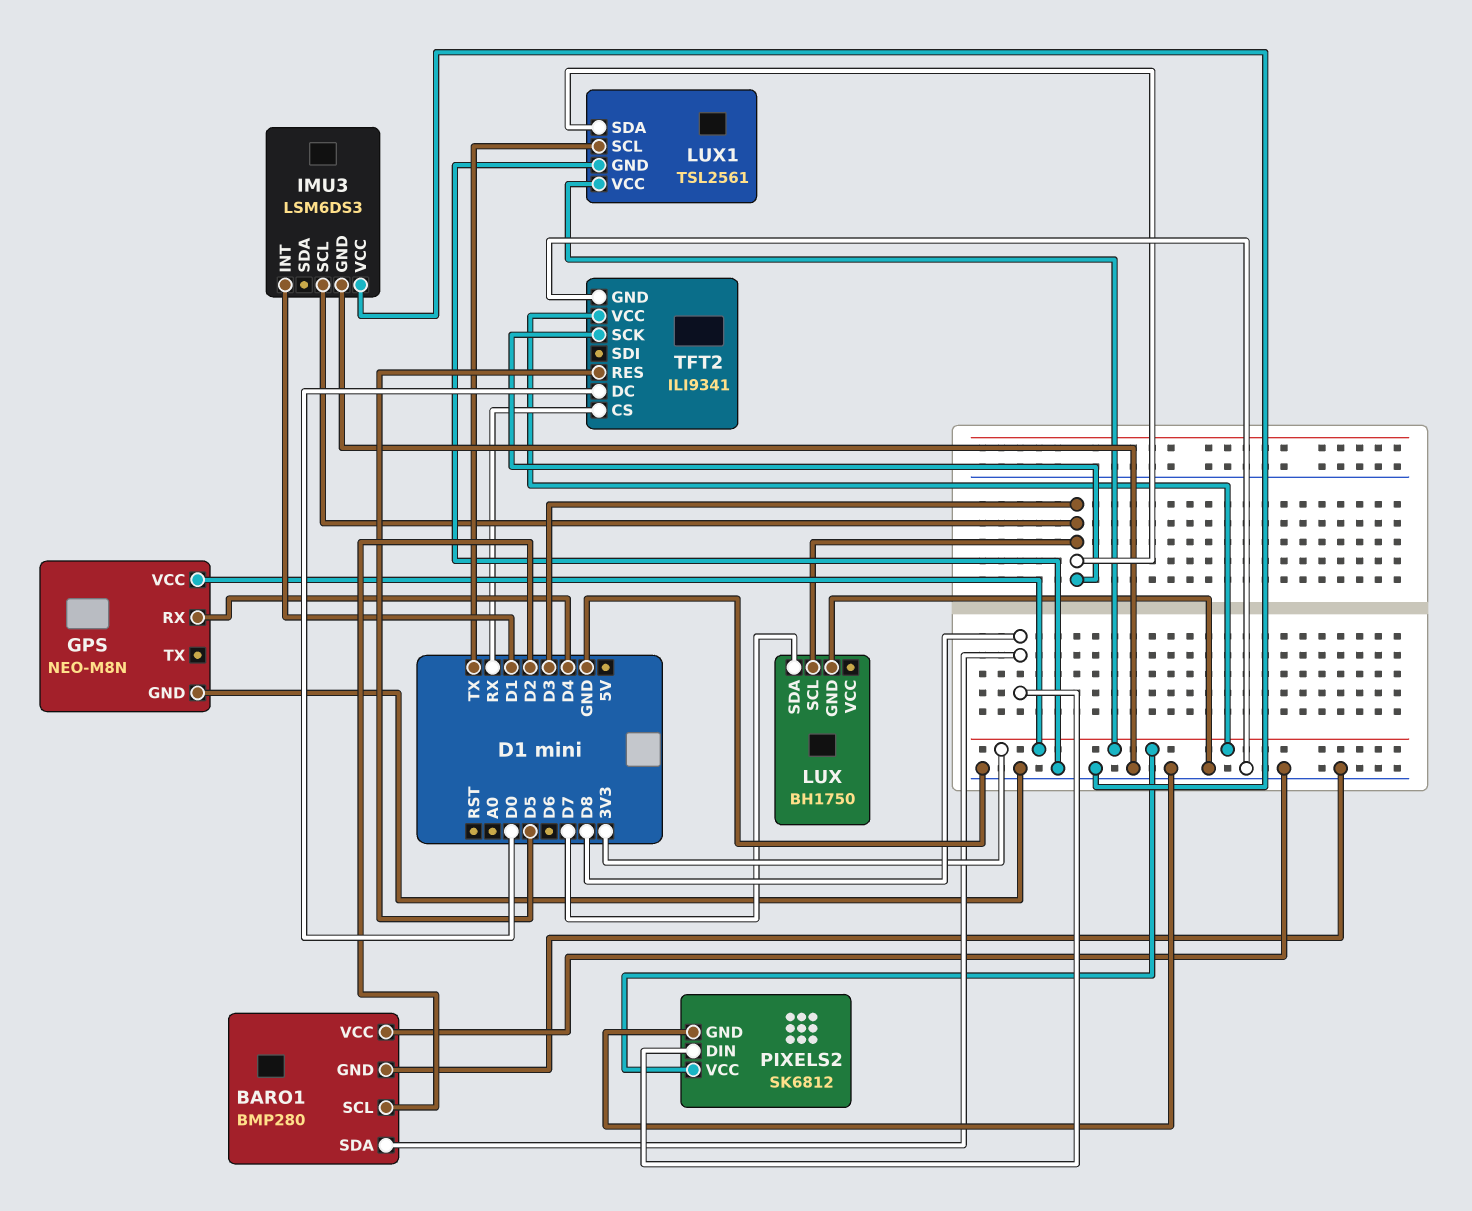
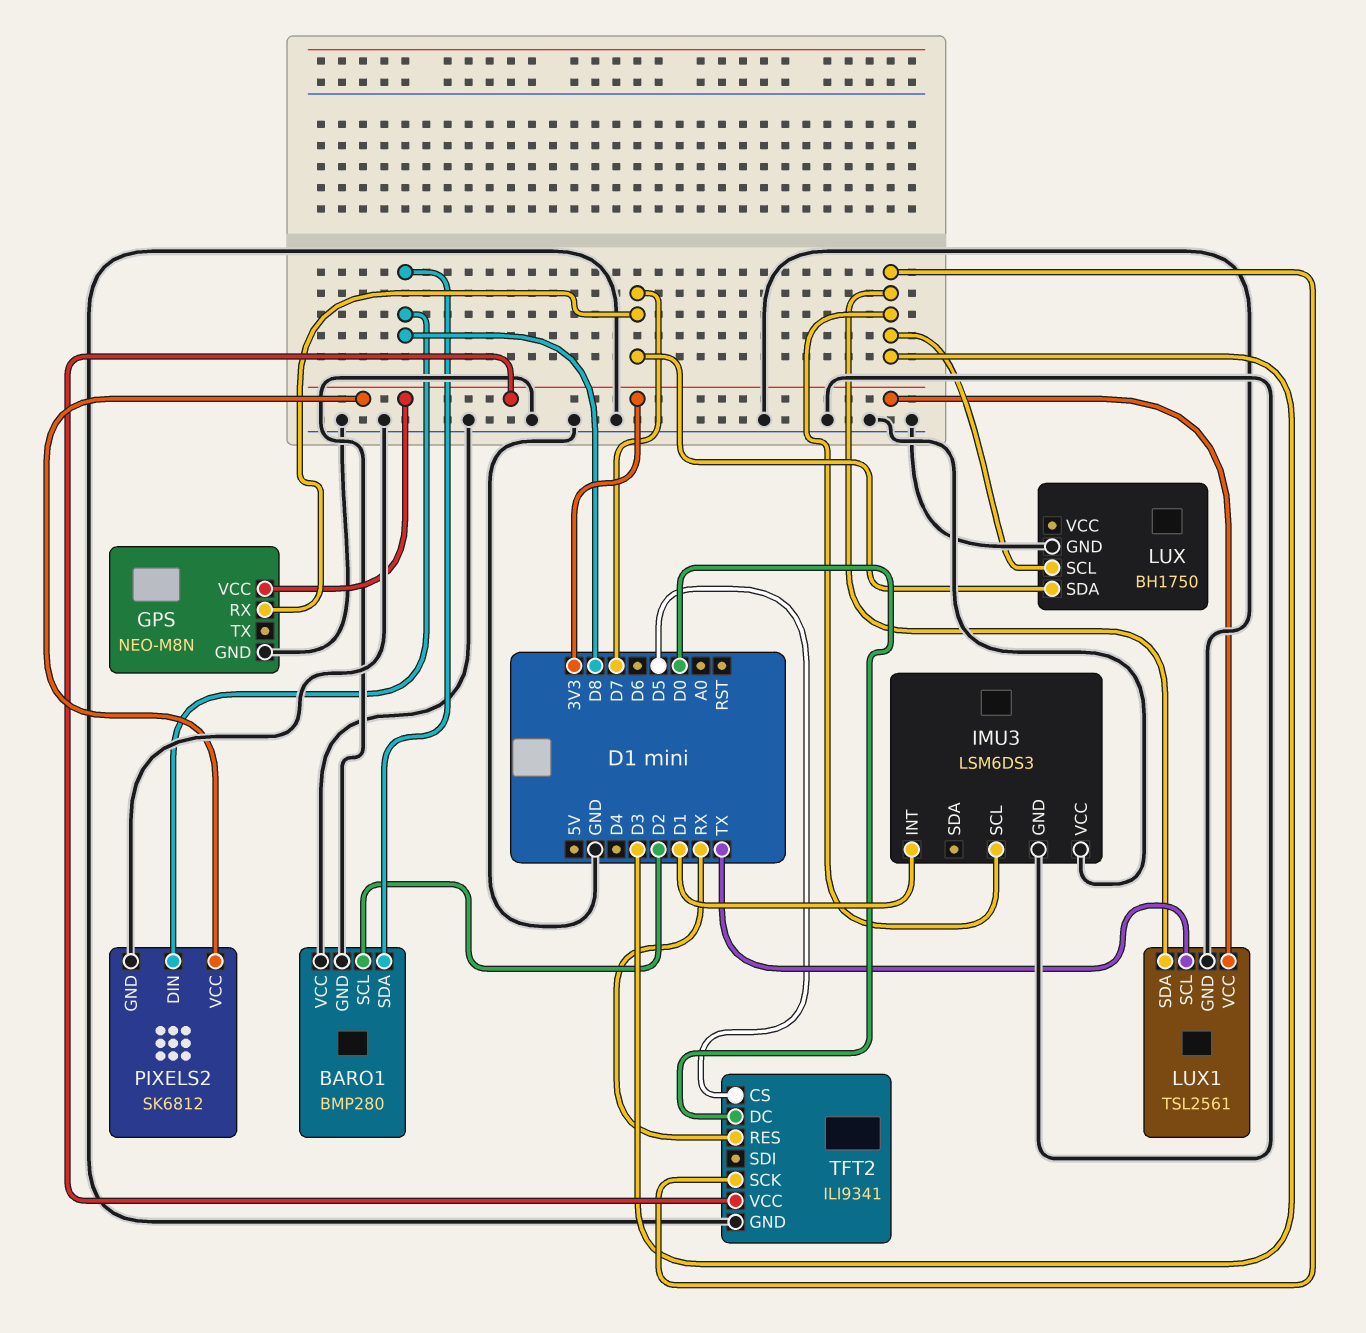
GPS pin RX: D4 -> D7
TFT2 pin CS: RX -> D5
TFT2 pin RES: D5 -> RX

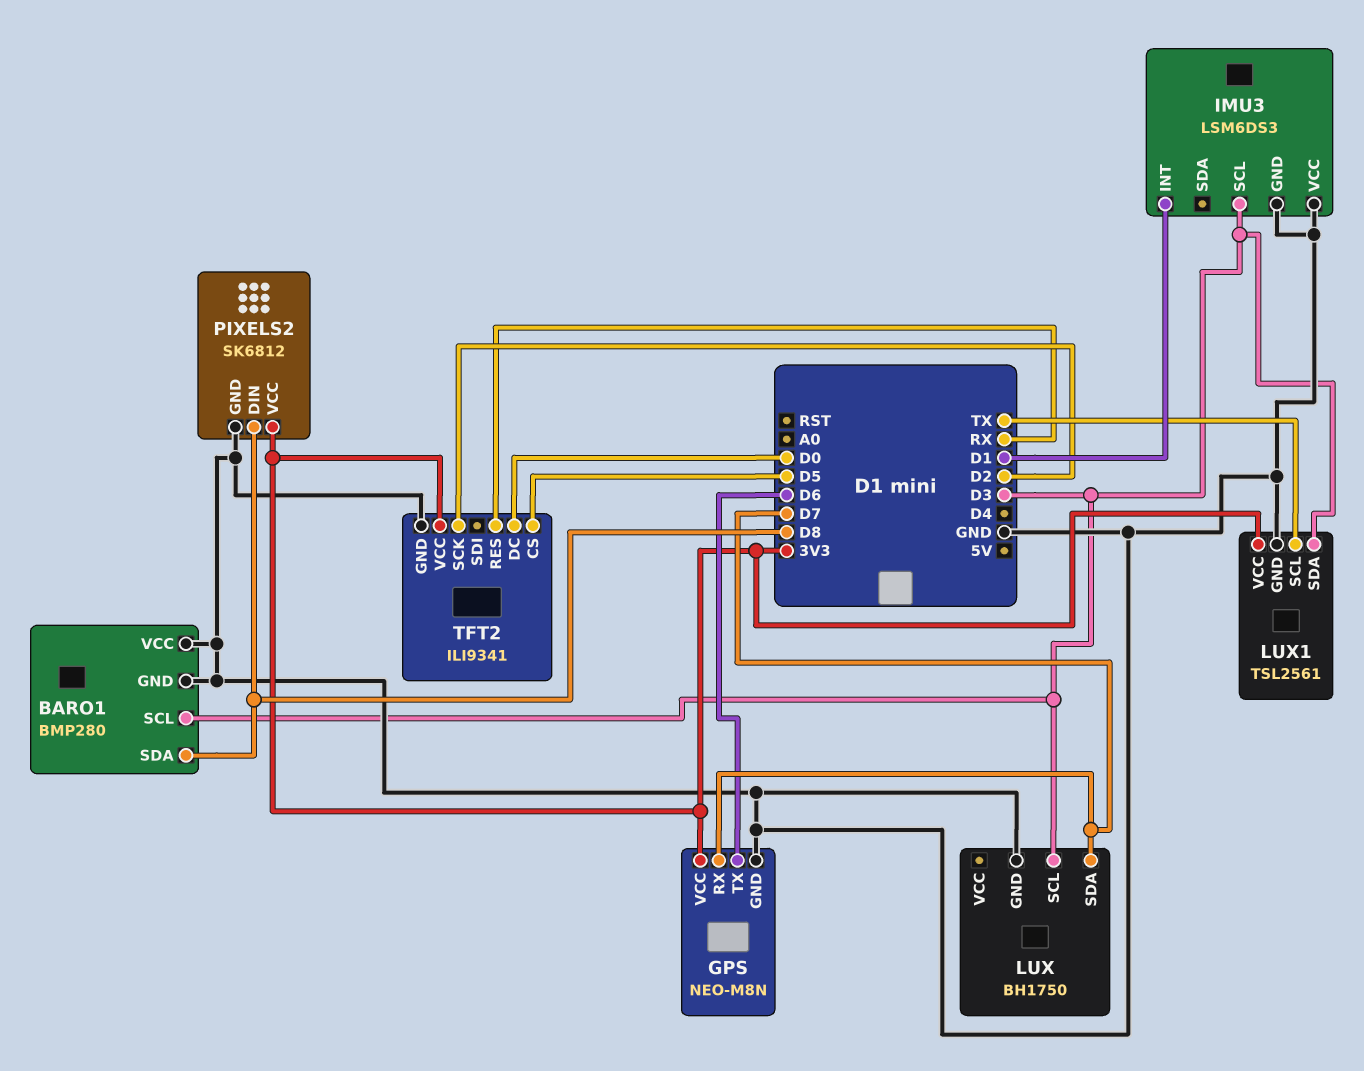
BARO1 pin SCL: D2 -> D3
GPS pin TX: none -> D6
TFT2 pin SCK: D3 -> D2

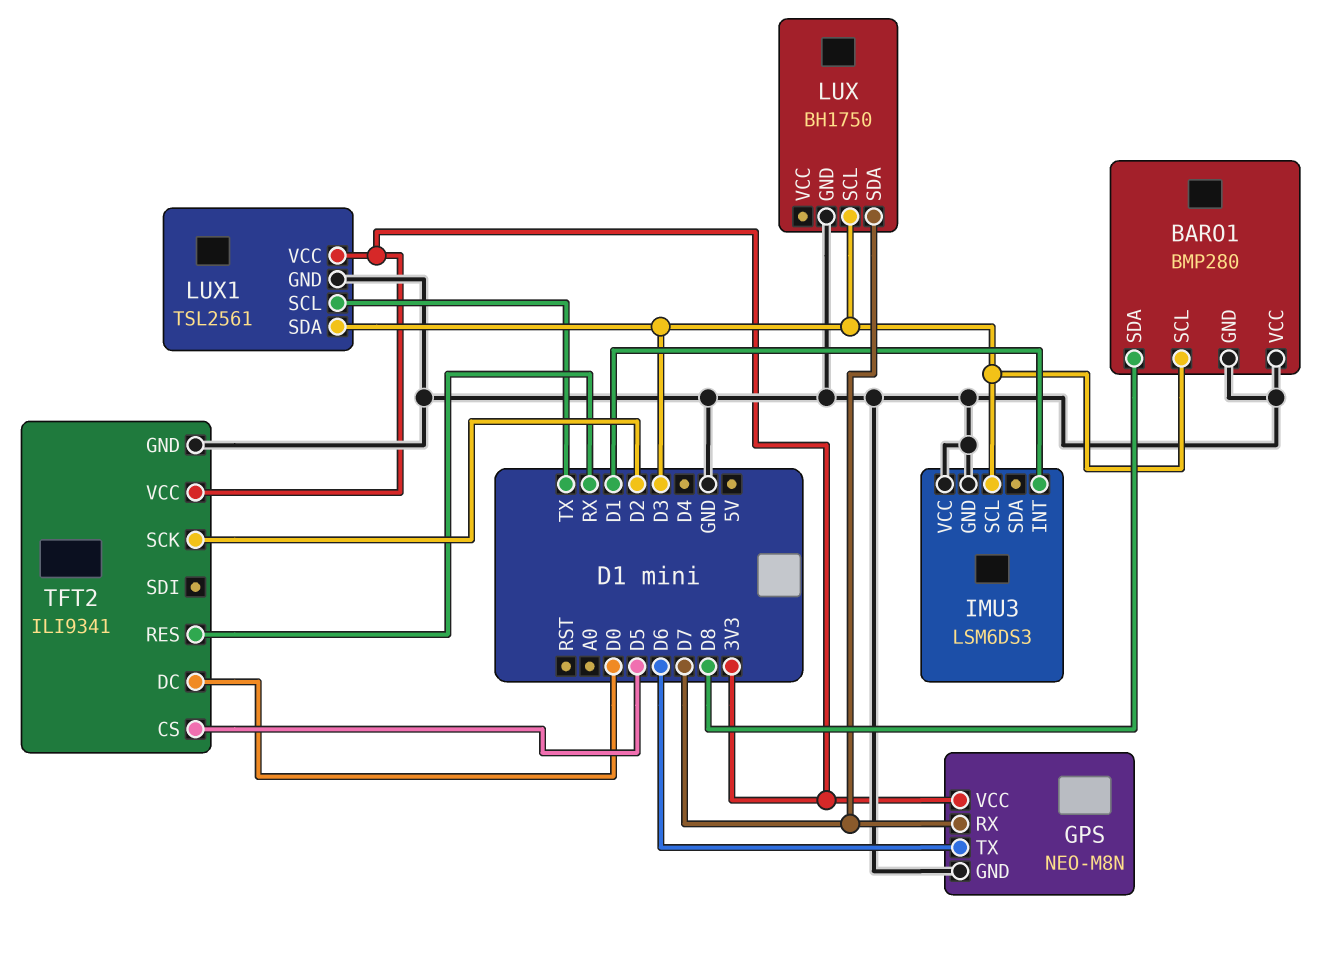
PIXELS2: SK6812 -> none
PIXELS2 pin DIN: D8 -> none
PIXELS2 pin GND: GND -> none
PIXELS2 pin VCC: 3V3 -> none

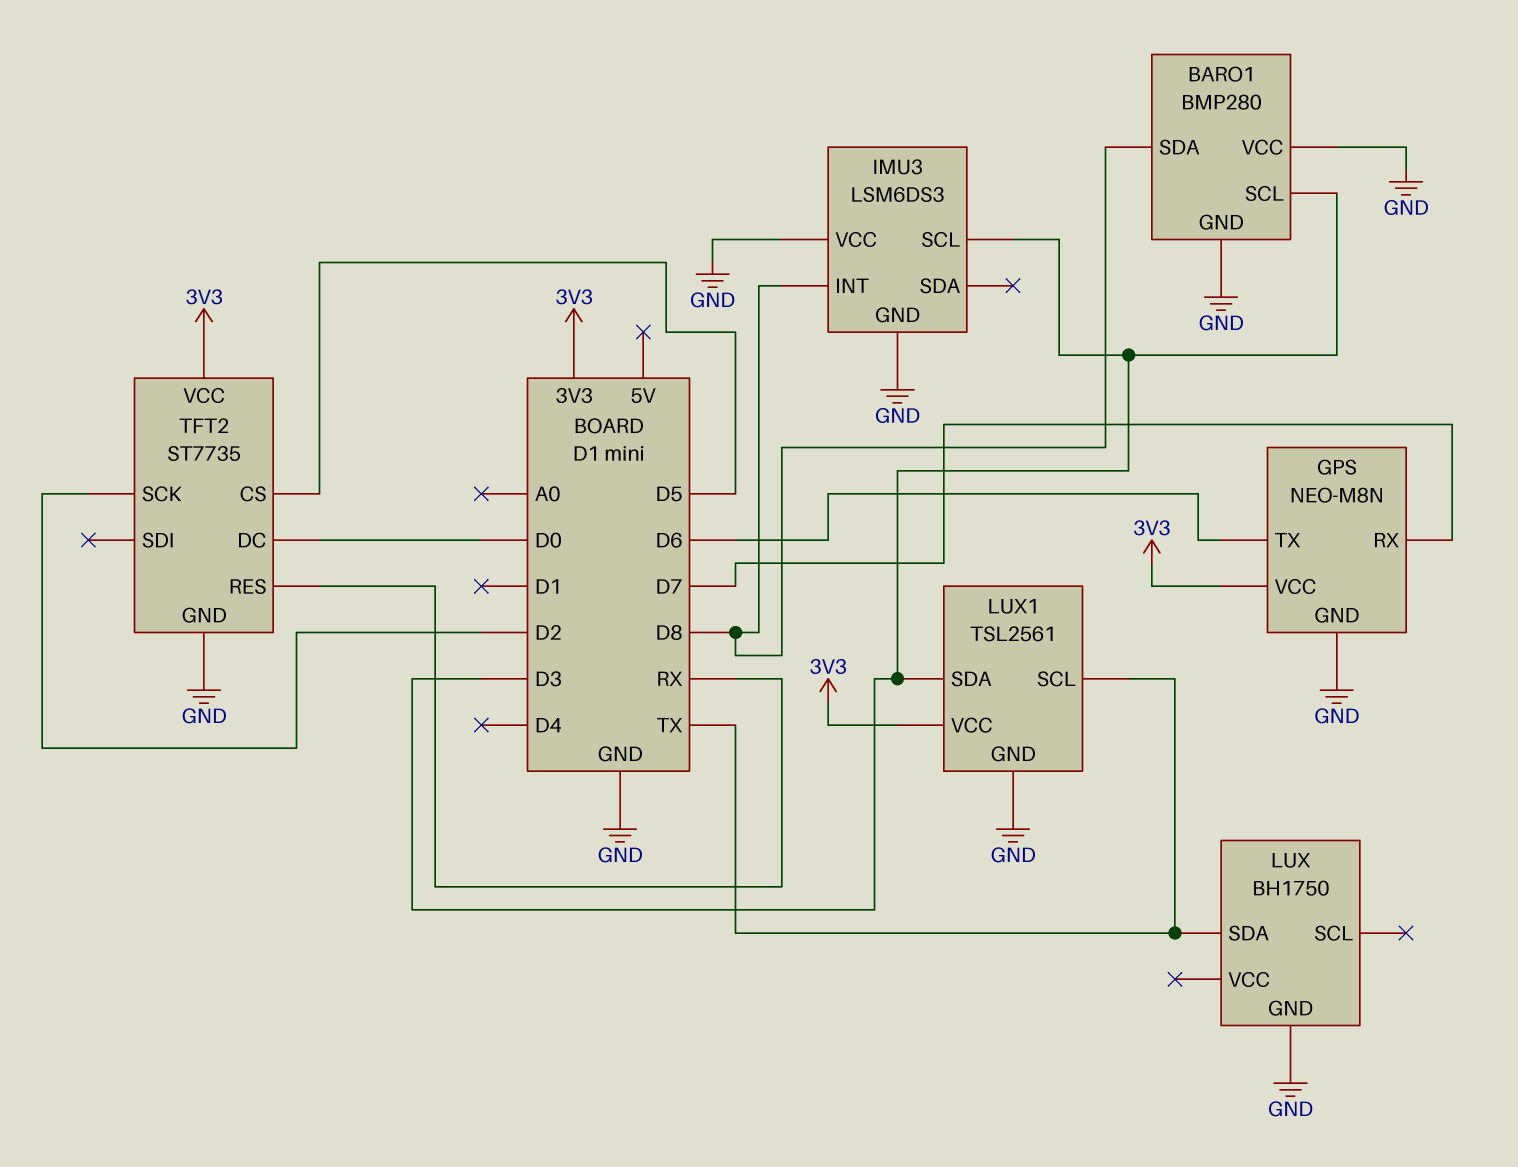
IMU3 pin INT: D1 -> D8
LUX pin SCL: D3 -> none
LUX pin SDA: D7 -> TX
TFT2: ILI9341 -> ST7735

